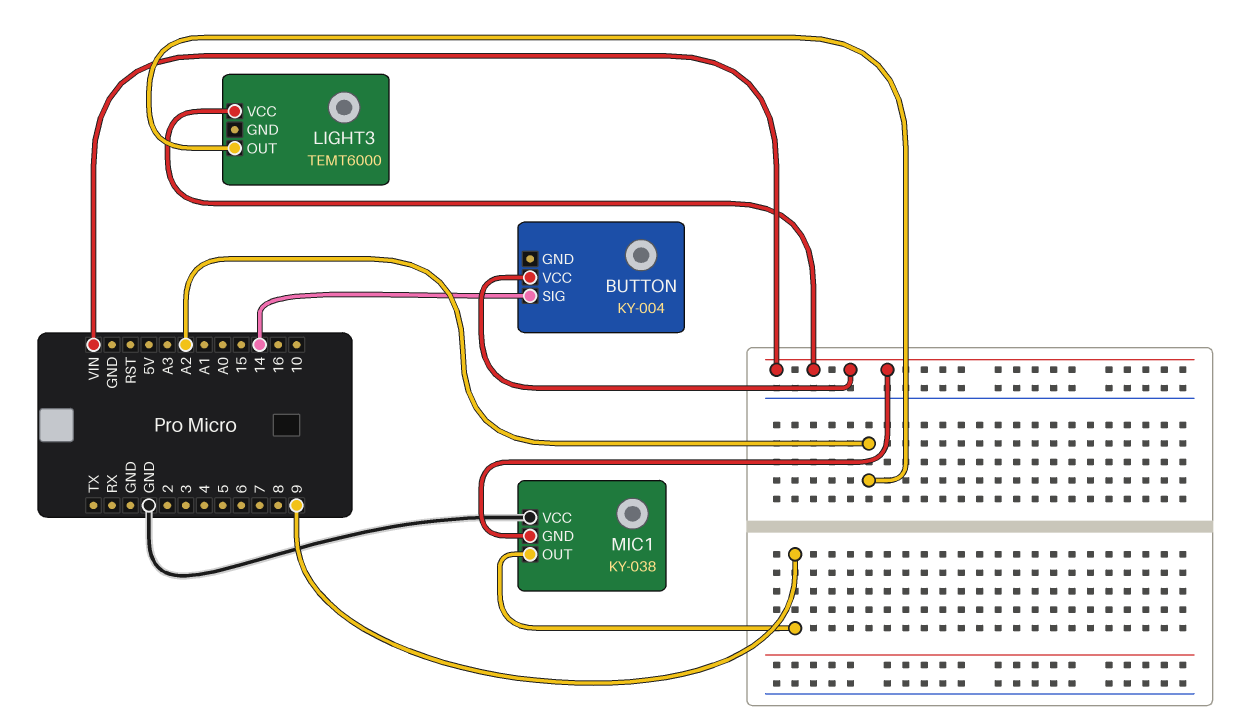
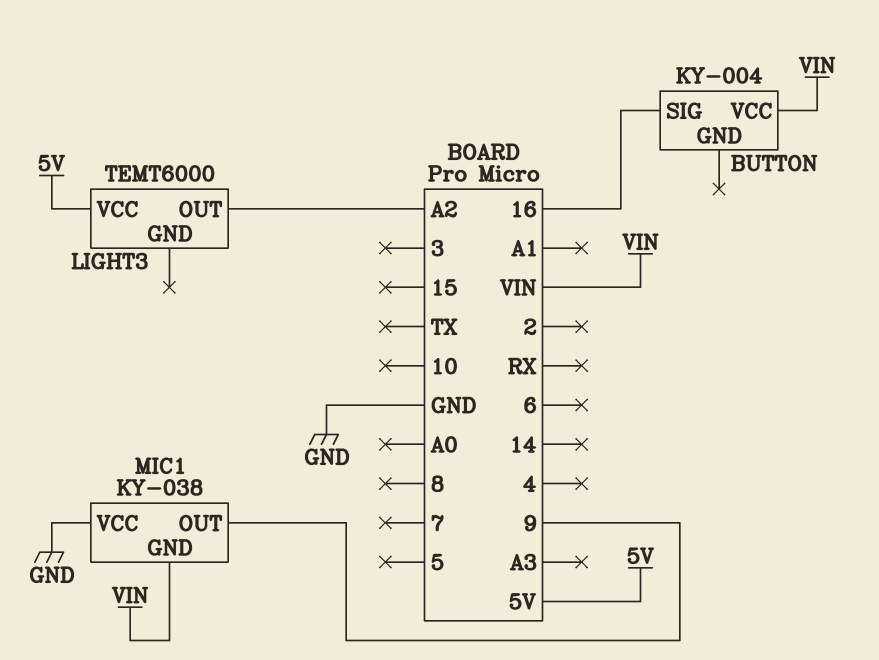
BUTTON pin SIG: 14 -> 16
LIGHT3 pin VCC: VIN -> 5V

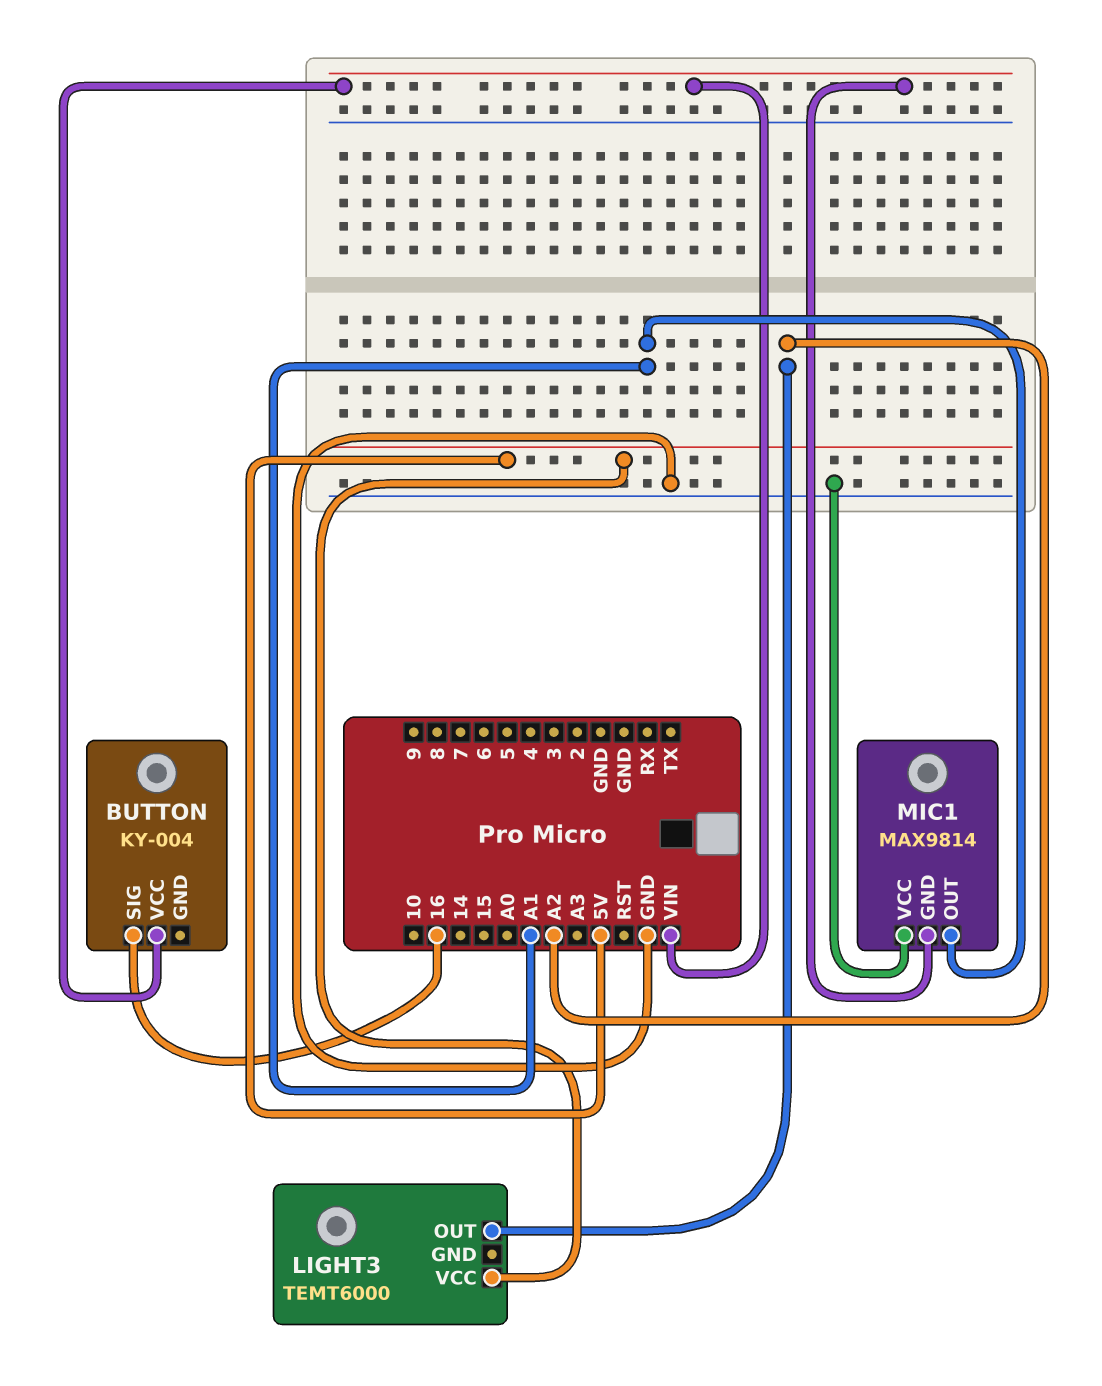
MIC1: KY-038 -> MAX9814
MIC1 pin OUT: 9 -> A1

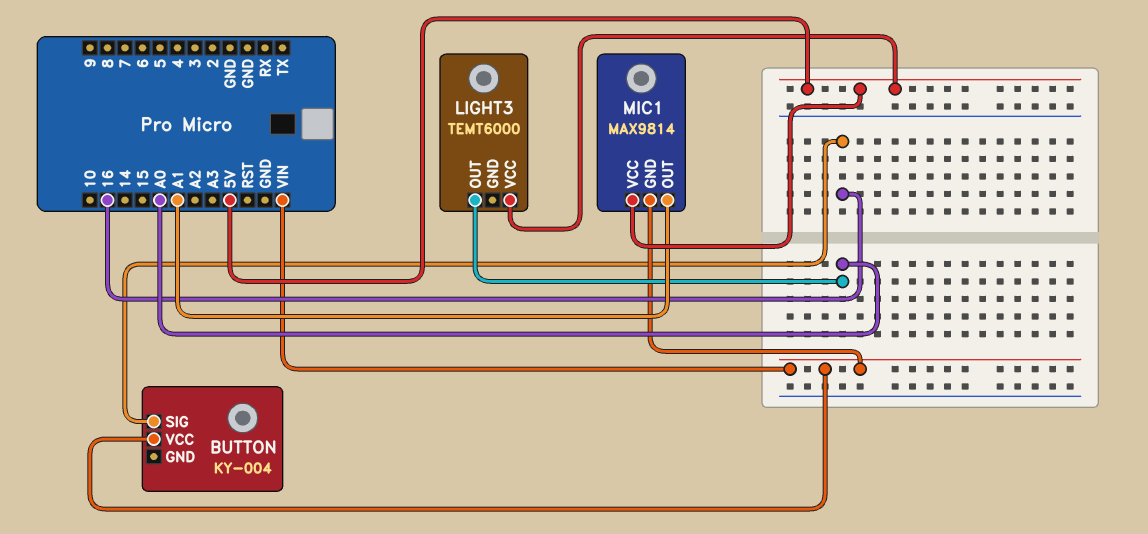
LIGHT3 pin OUT: A2 -> A0
MIC1 pin VCC: GND -> 5V

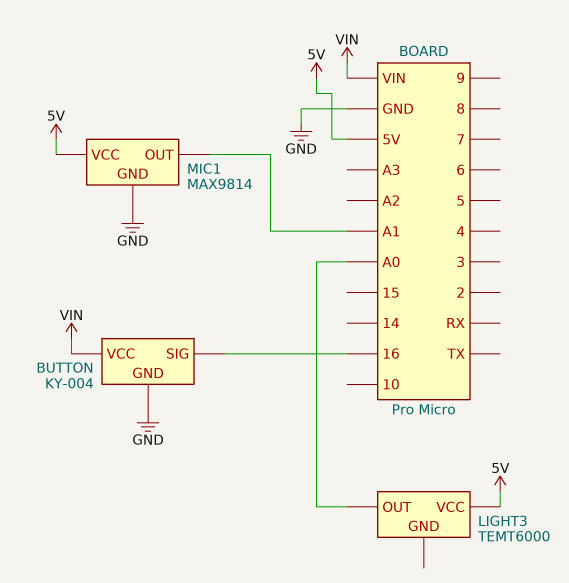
BUTTON pin GND: none -> GND
MIC1 pin GND: VIN -> GND

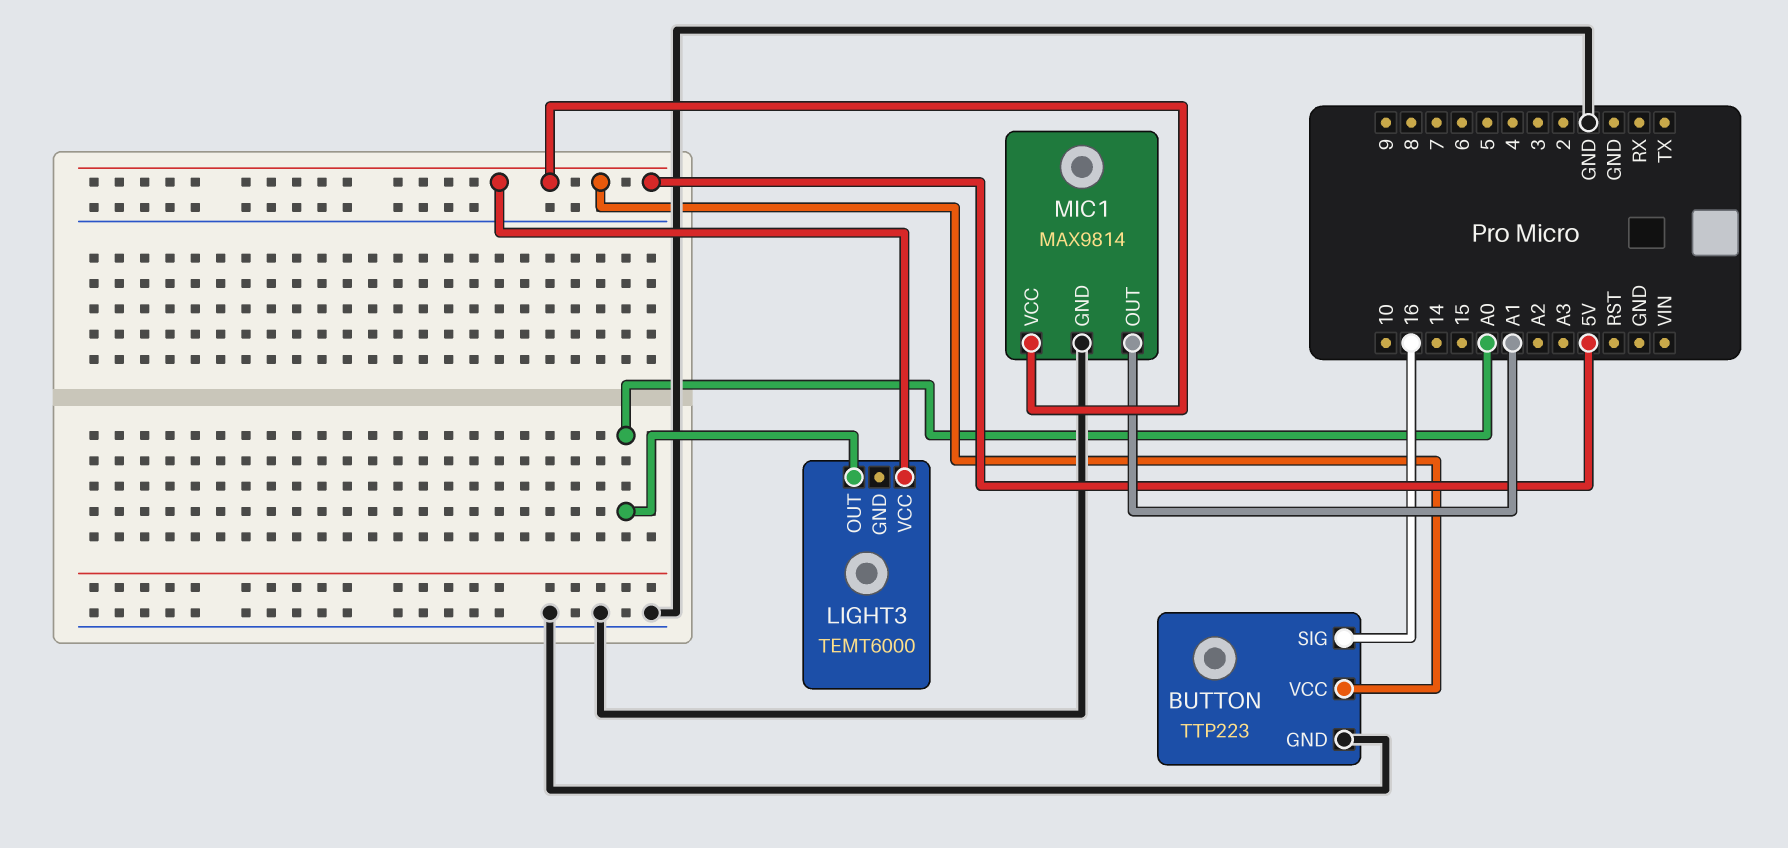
BUTTON: KY-004 -> TTP223
BUTTON pin VCC: VIN -> 5V

